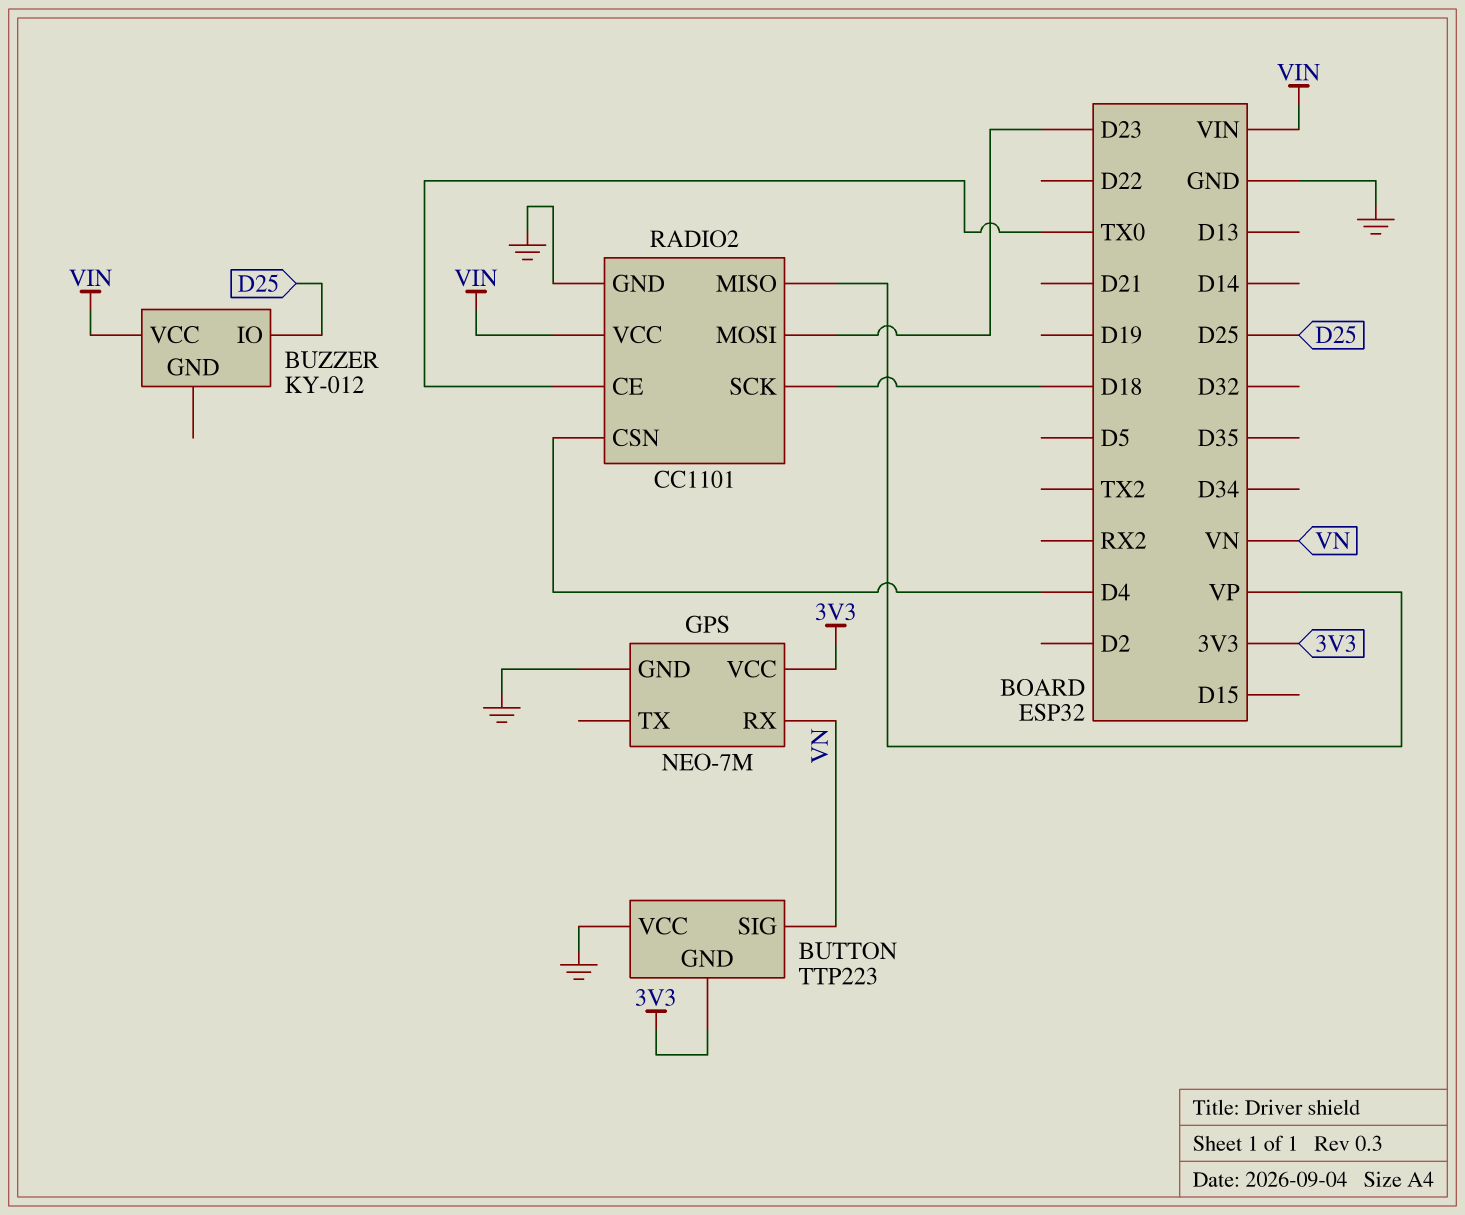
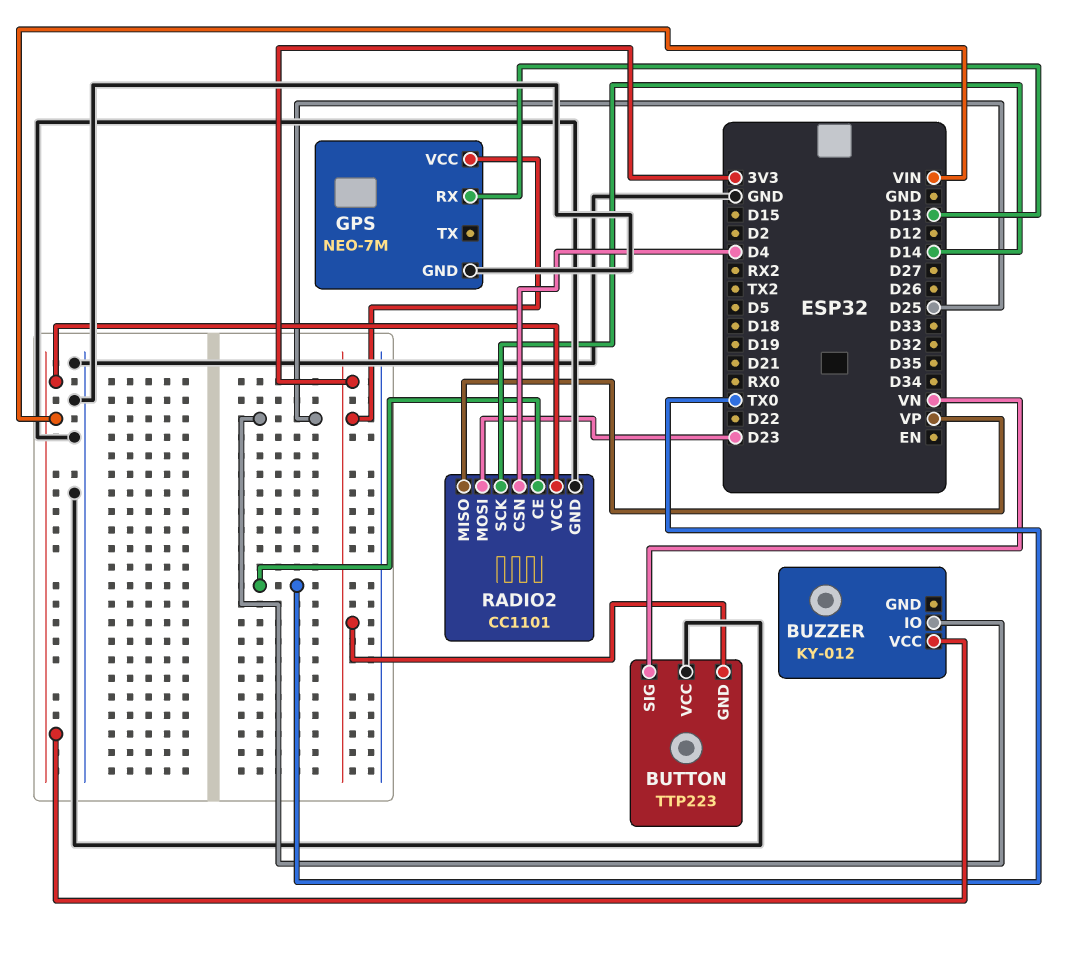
GPS pin RX: VN -> D13
RADIO2 pin SCK: D18 -> D14

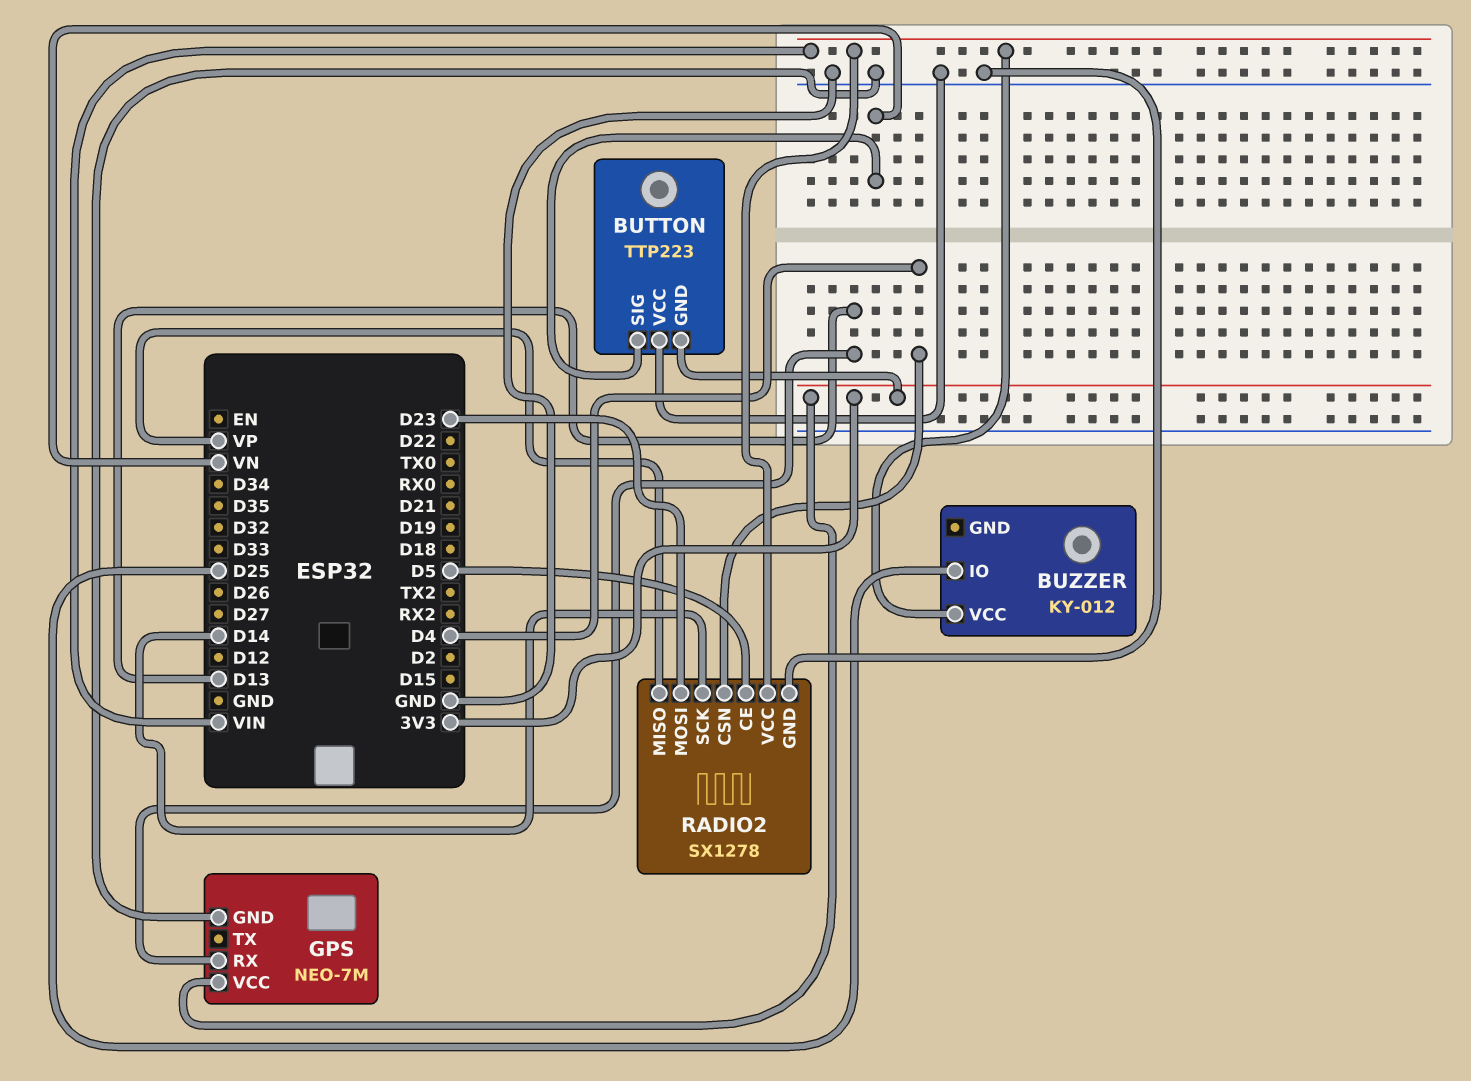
RADIO2: CC1101 -> SX1278
RADIO2 pin CE: TX0 -> D5

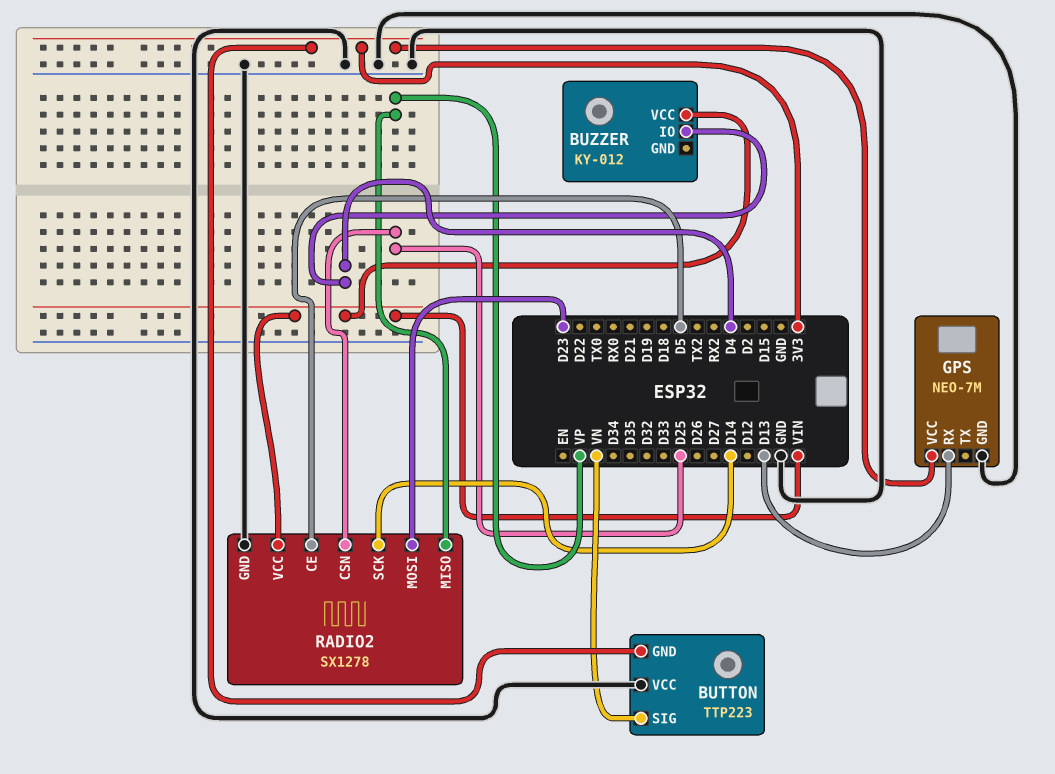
BUZZER pin IO: D25 -> D4
RADIO2 pin CSN: D4 -> D25

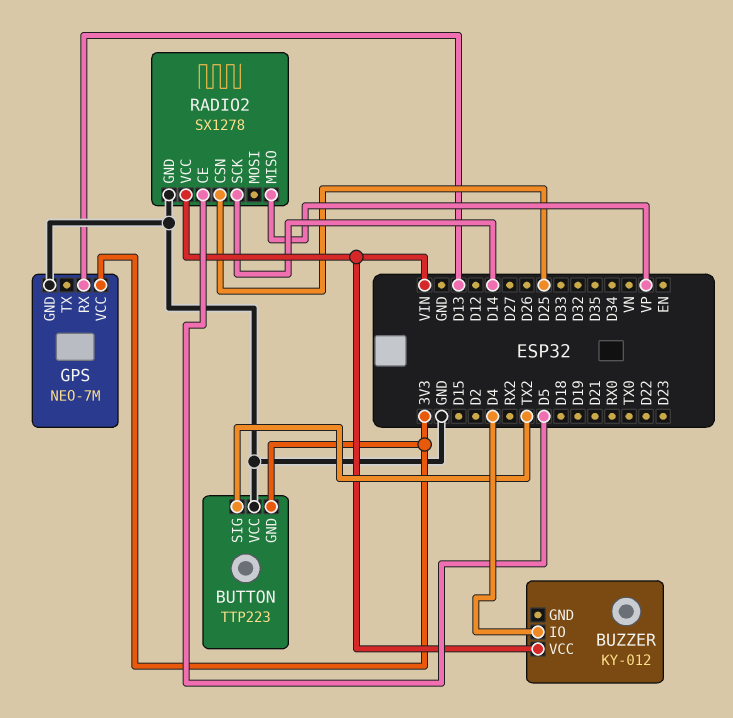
BUTTON pin SIG: VN -> TX2
RADIO2 pin MOSI: D23 -> none

